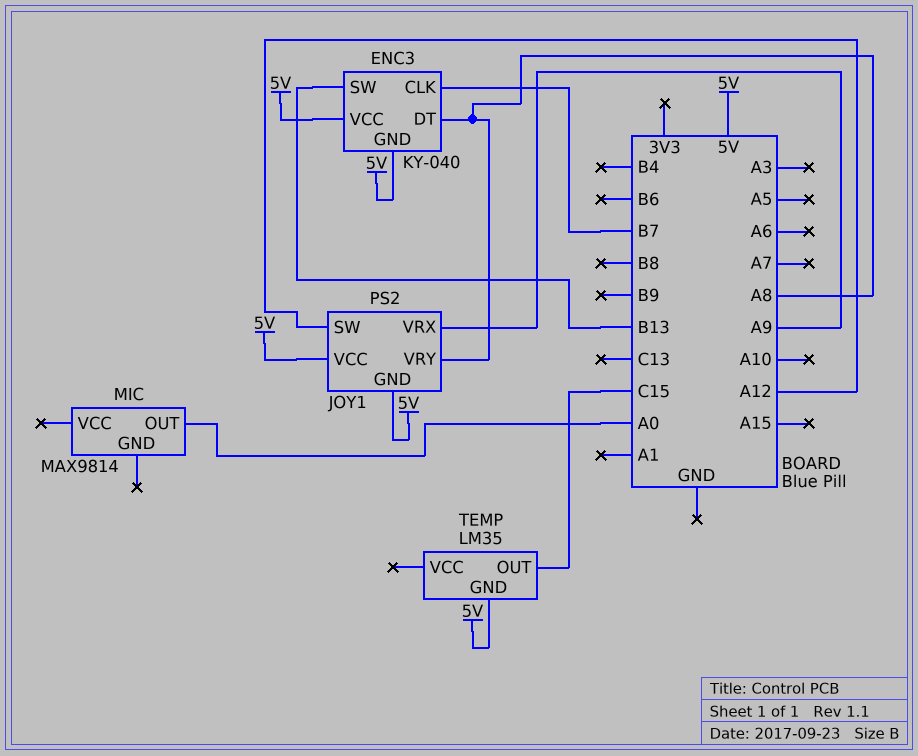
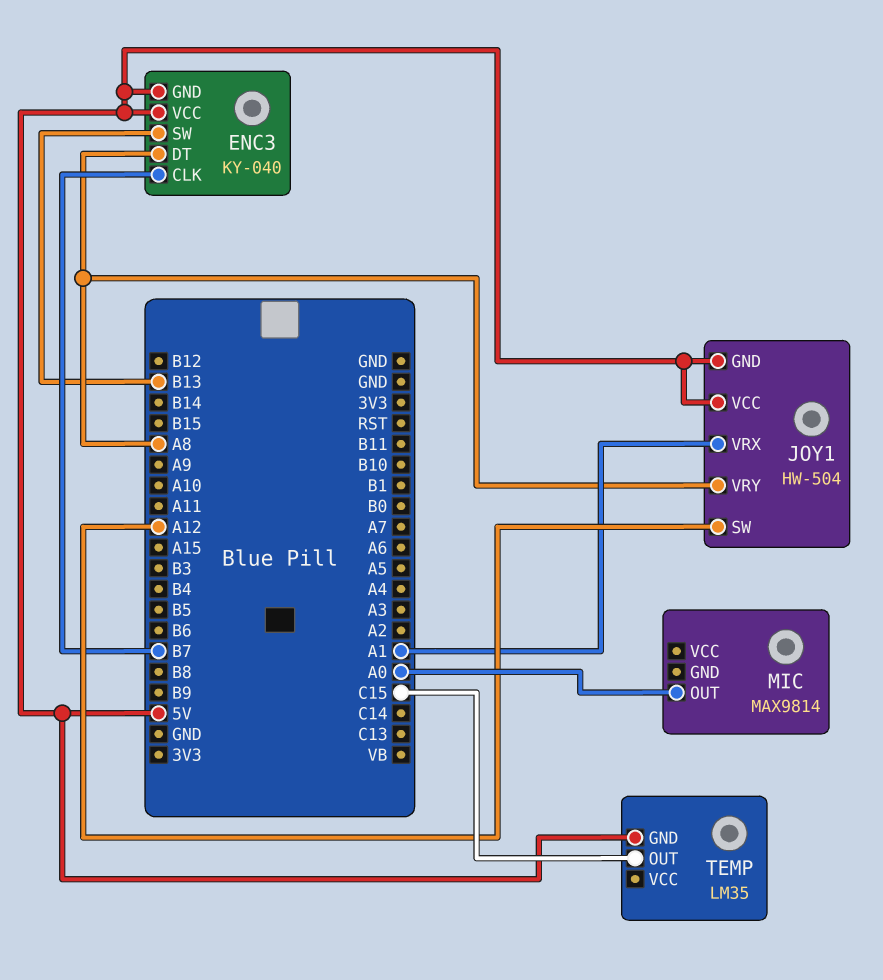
JOY1: PS2 -> HW-504
JOY1 pin VRX: A9 -> A1

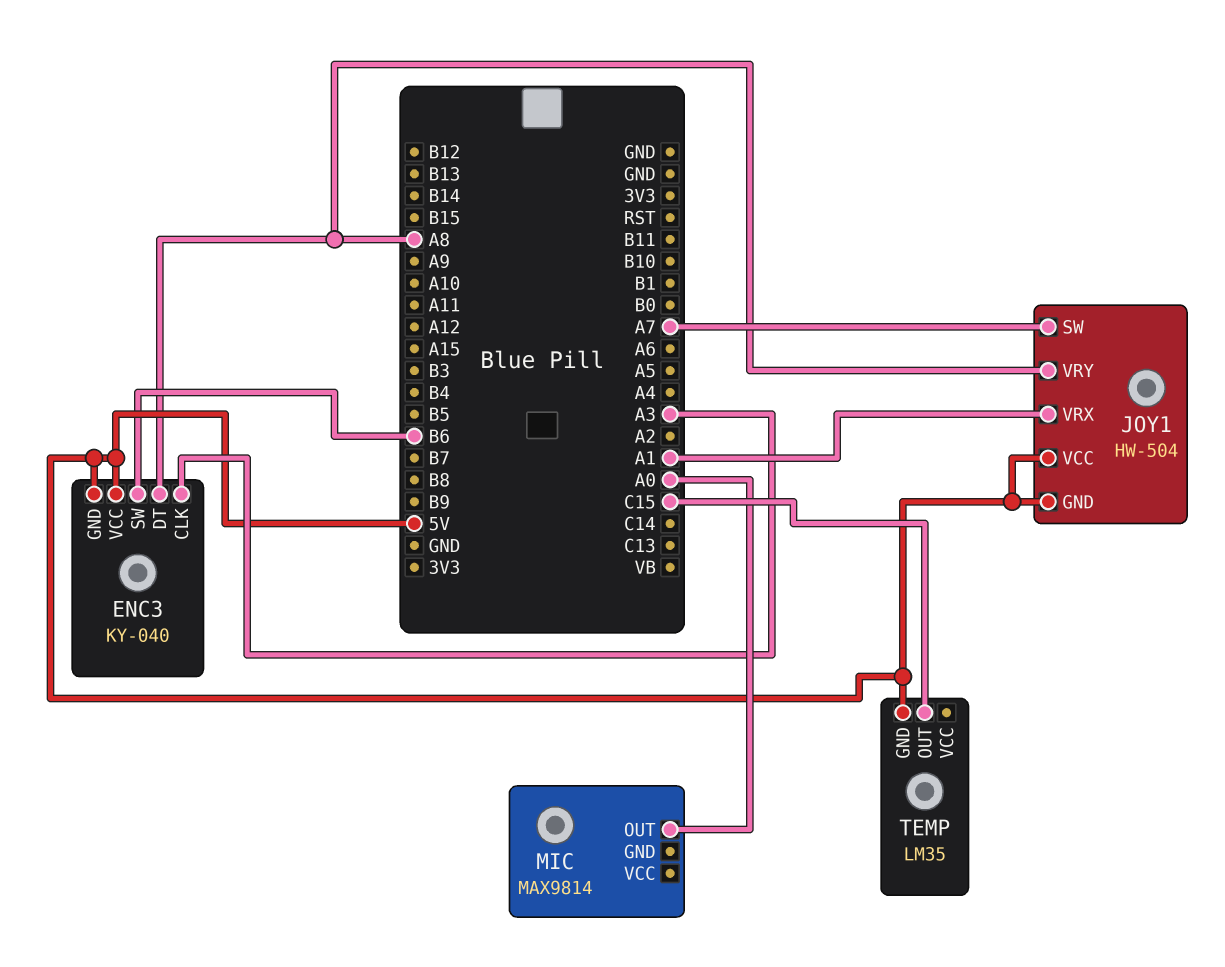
ENC3 pin CLK: B7 -> A3
ENC3 pin SW: B13 -> B6
JOY1 pin SW: A12 -> A7

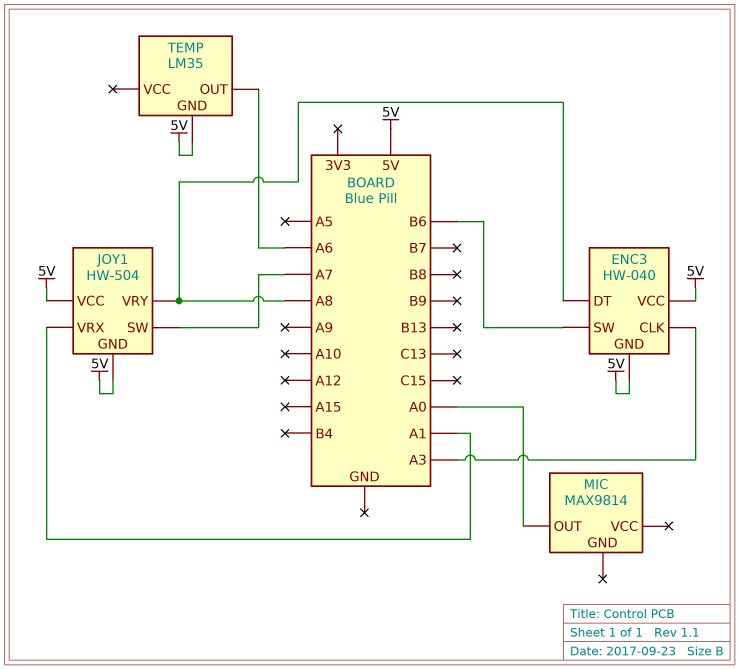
ENC3: KY-040 -> HW-040
TEMP pin OUT: C15 -> A6

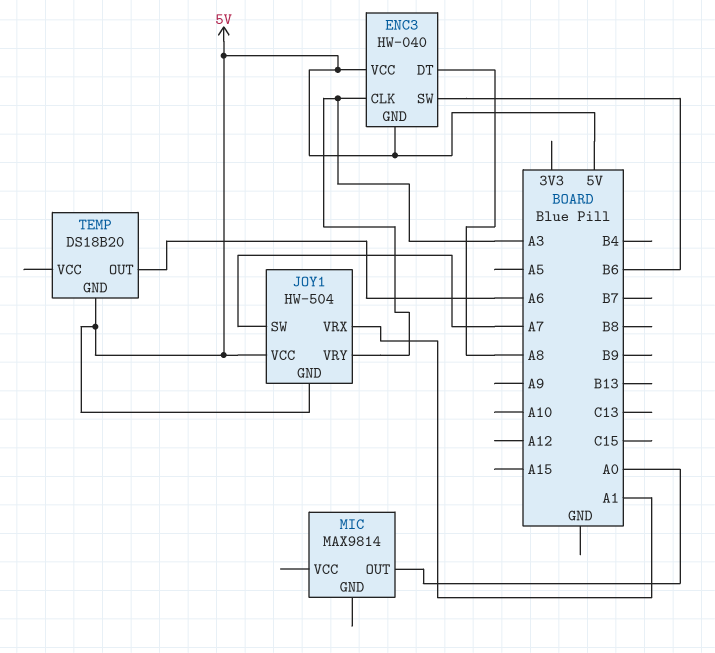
JOY1 pin VRY: A8 -> A3
TEMP: LM35 -> DS18B20

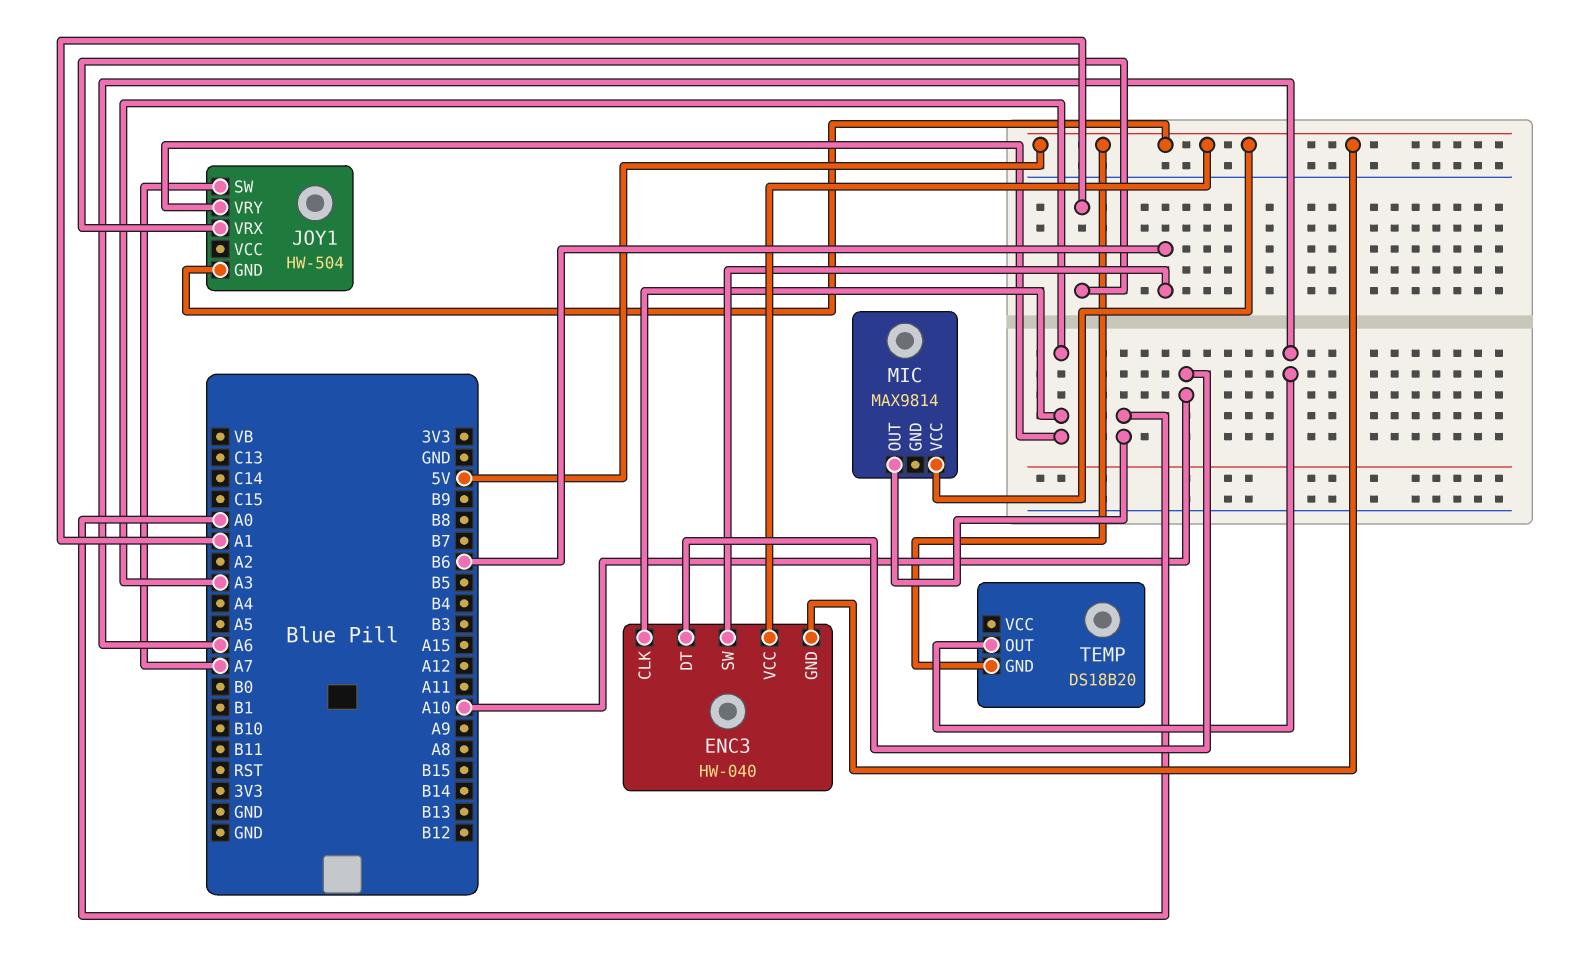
ENC3 pin DT: A8 -> A10
JOY1 pin VCC: 5V -> none
MIC pin VCC: none -> 5V

